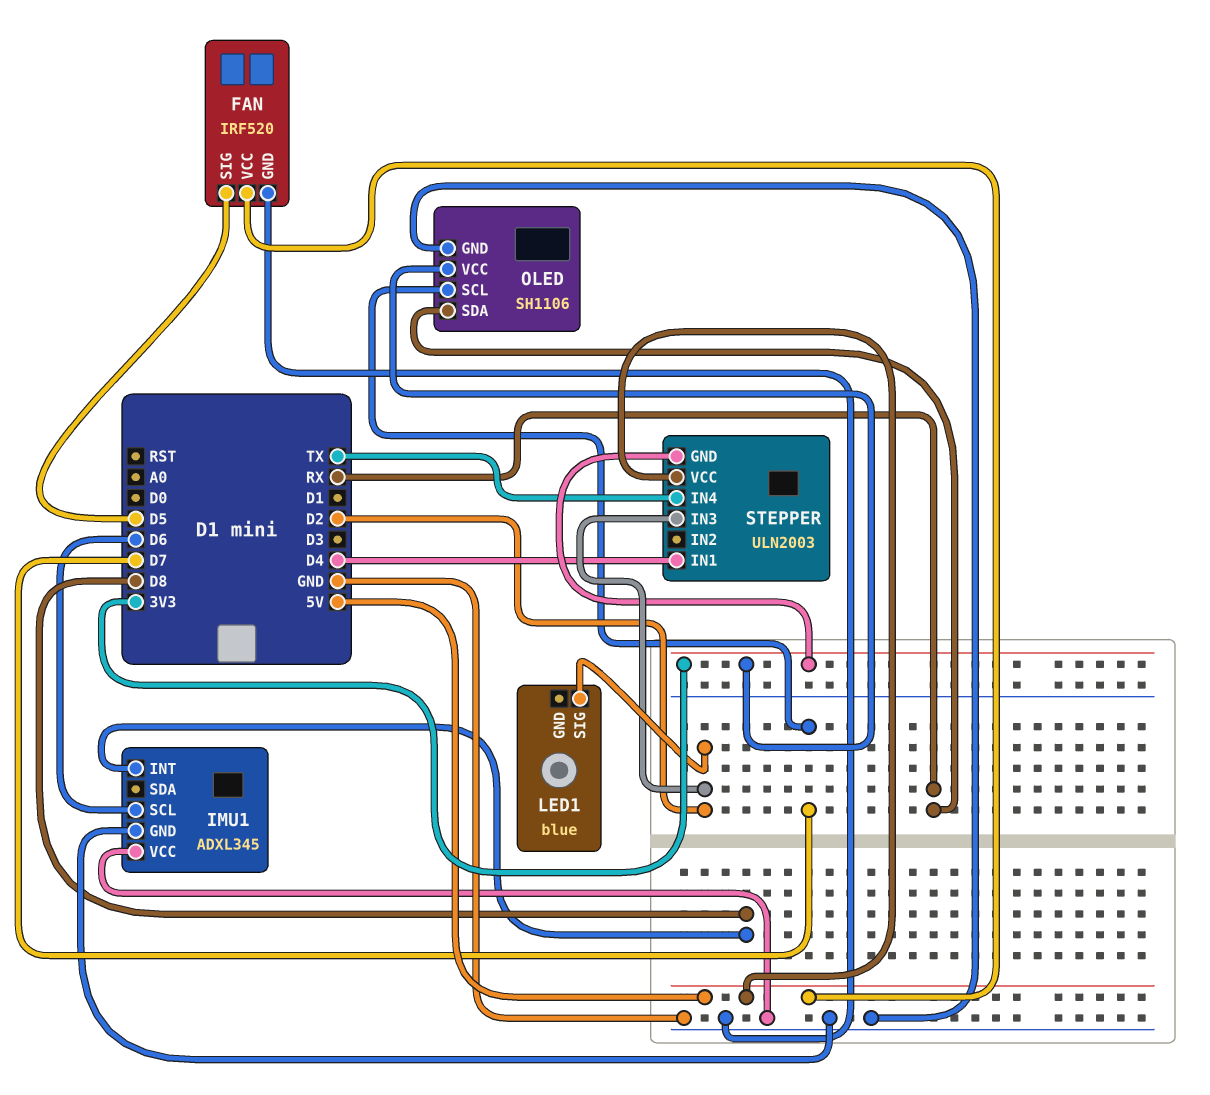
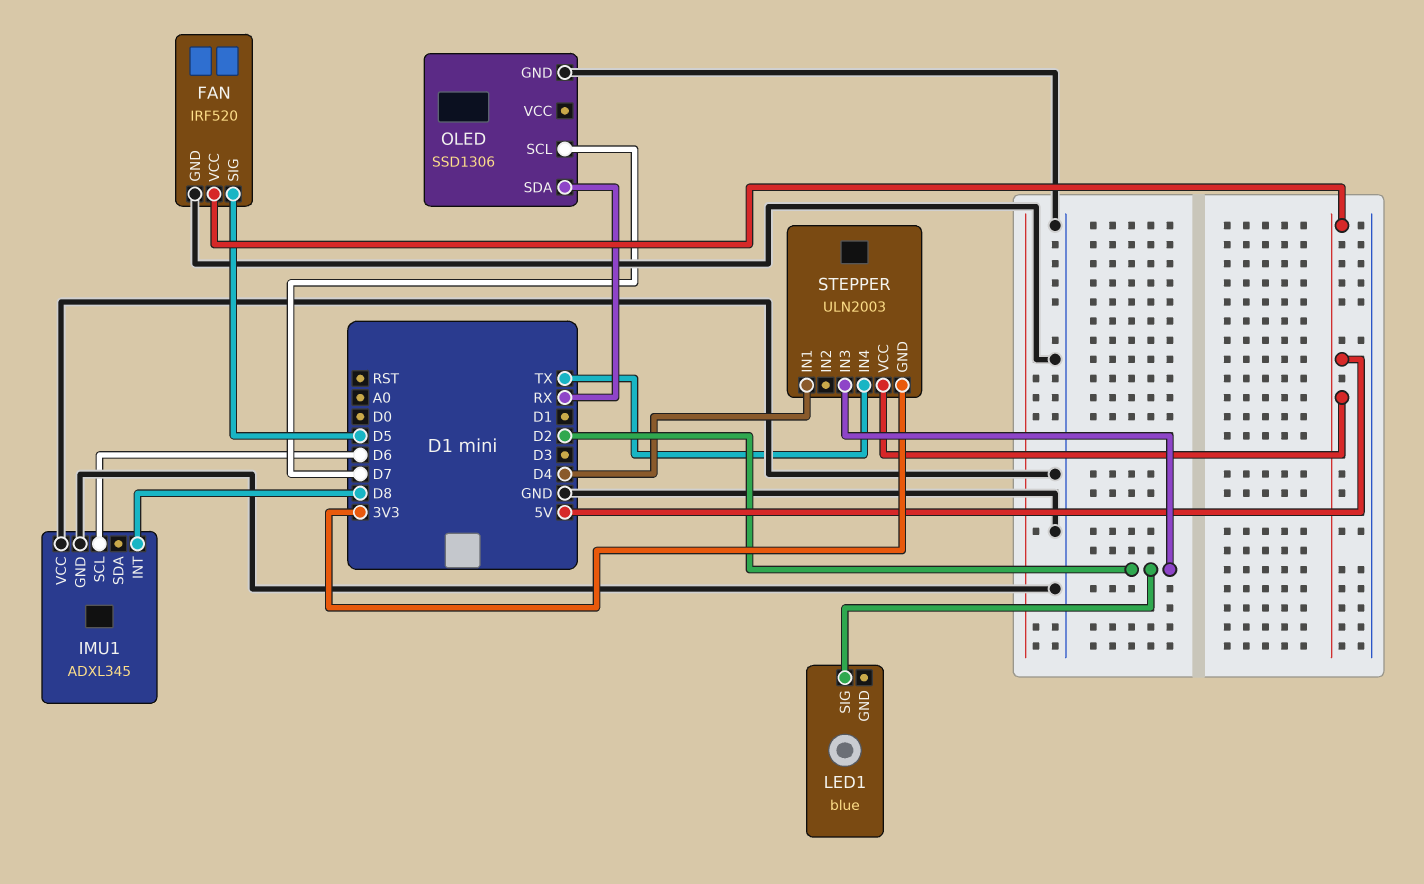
OLED: SH1106 -> SSD1306
OLED pin VCC: 3V3 -> none

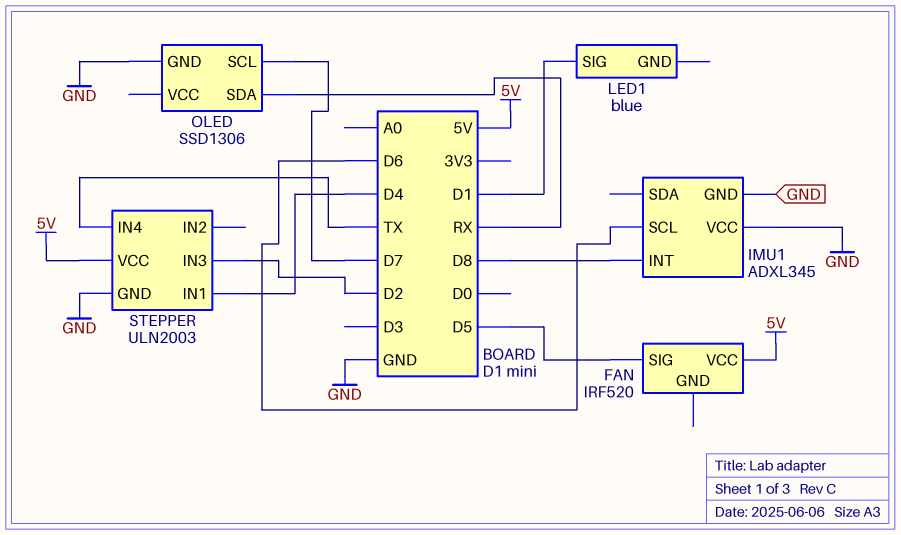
FAN pin GND: GND -> none
LED1 pin SIG: D2 -> D1
STEPPER pin GND: 3V3 -> GND

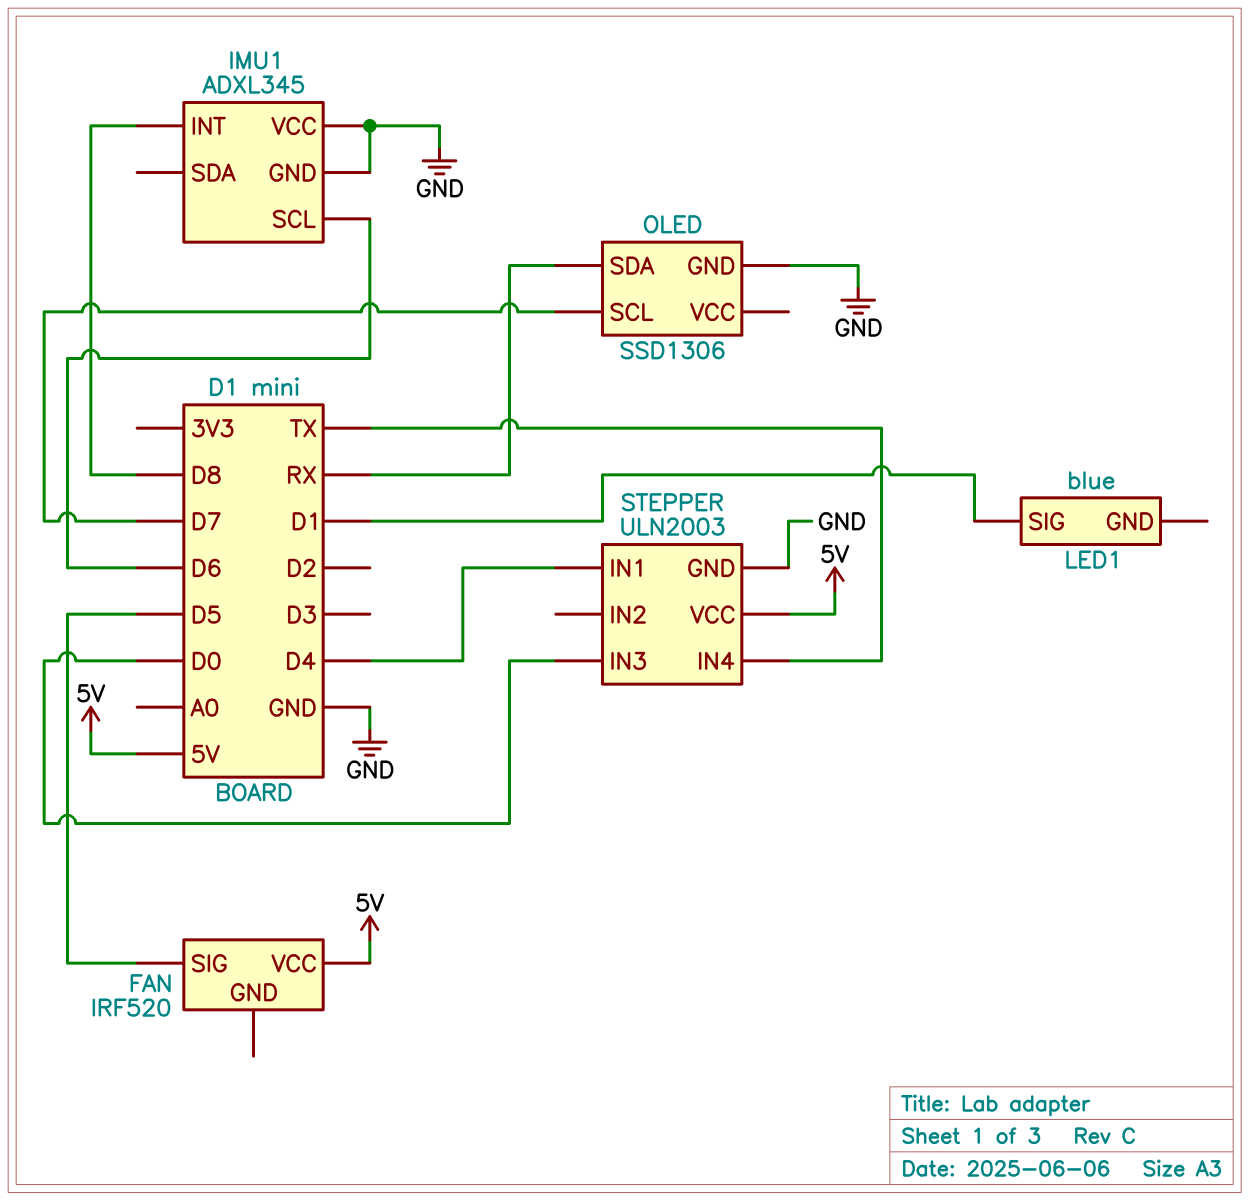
STEPPER pin IN3: D2 -> D0

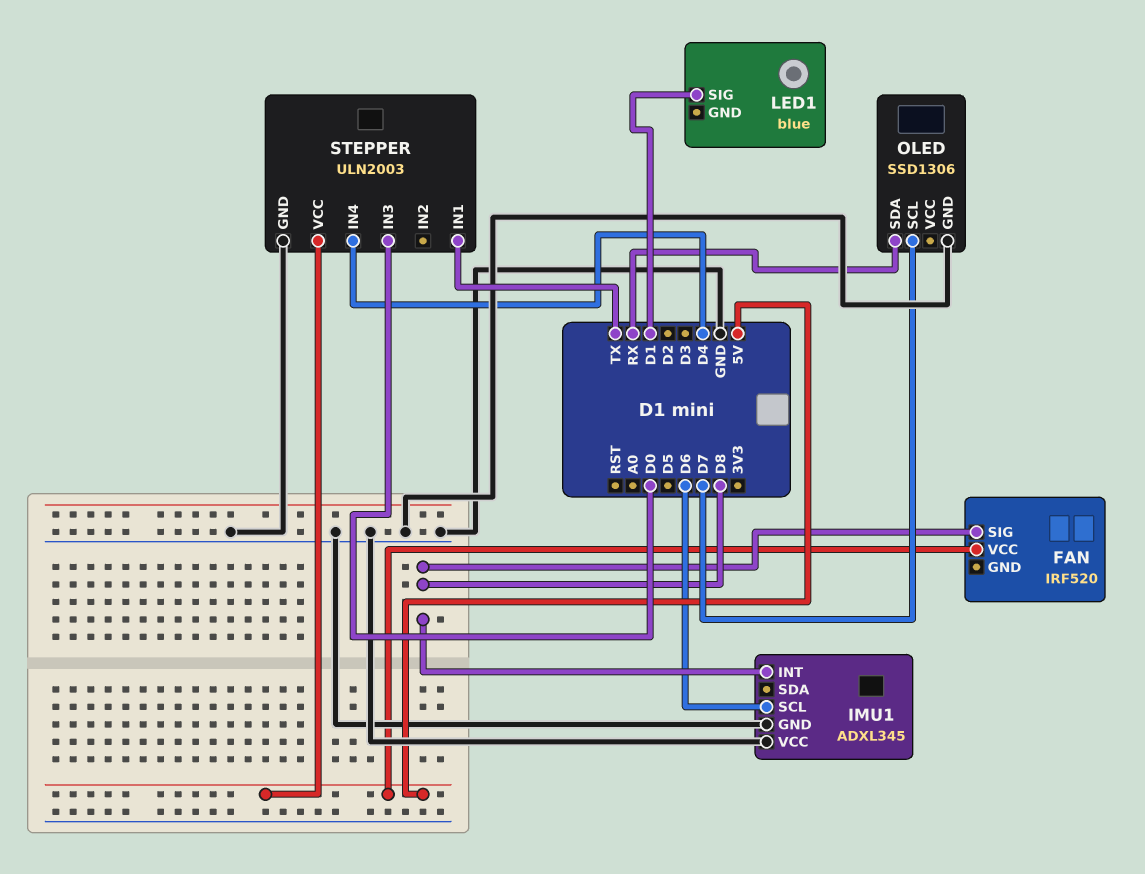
FAN pin SIG: D5 -> D8
STEPPER pin IN1: D4 -> TX
STEPPER pin IN4: TX -> D4

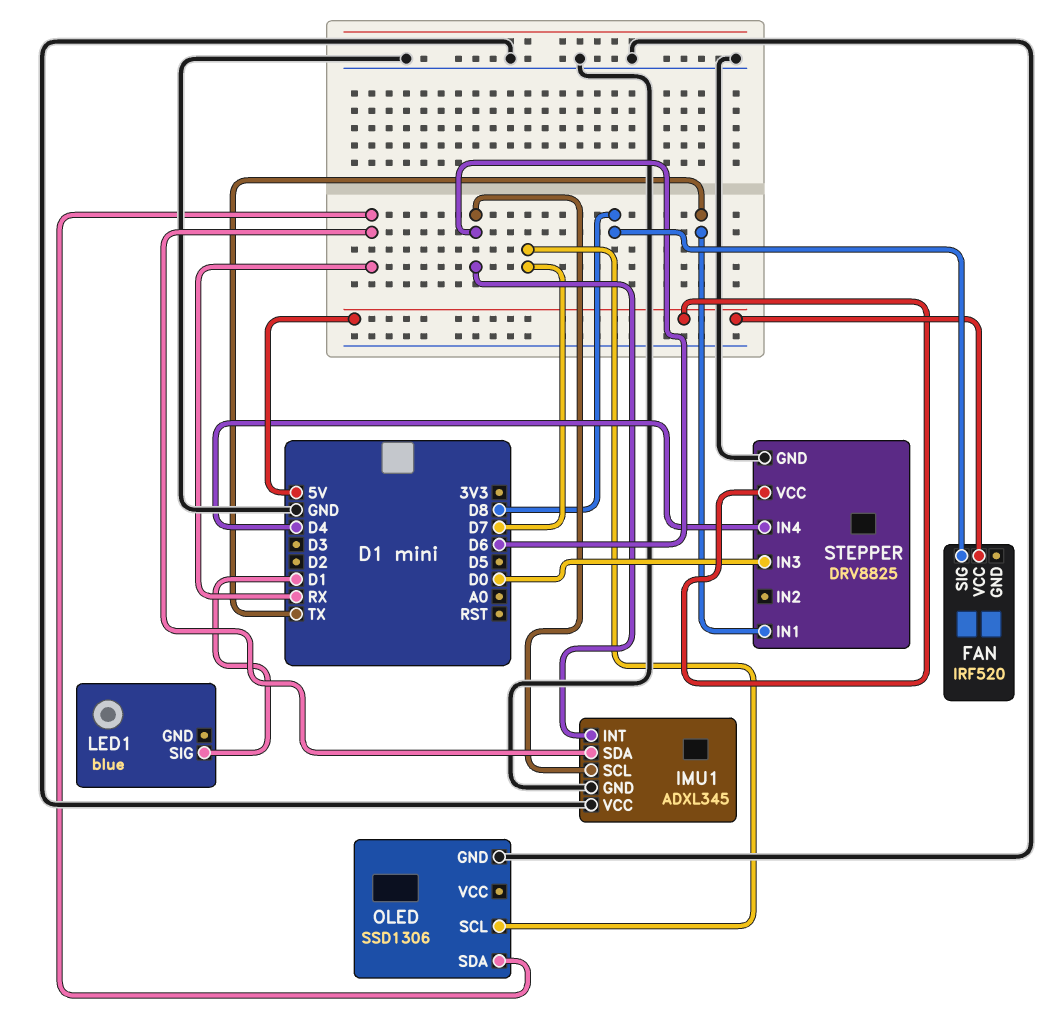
IMU1 pin INT: D8 -> D6
IMU1 pin SDA: none -> RX
STEPPER: ULN2003 -> DRV8825

